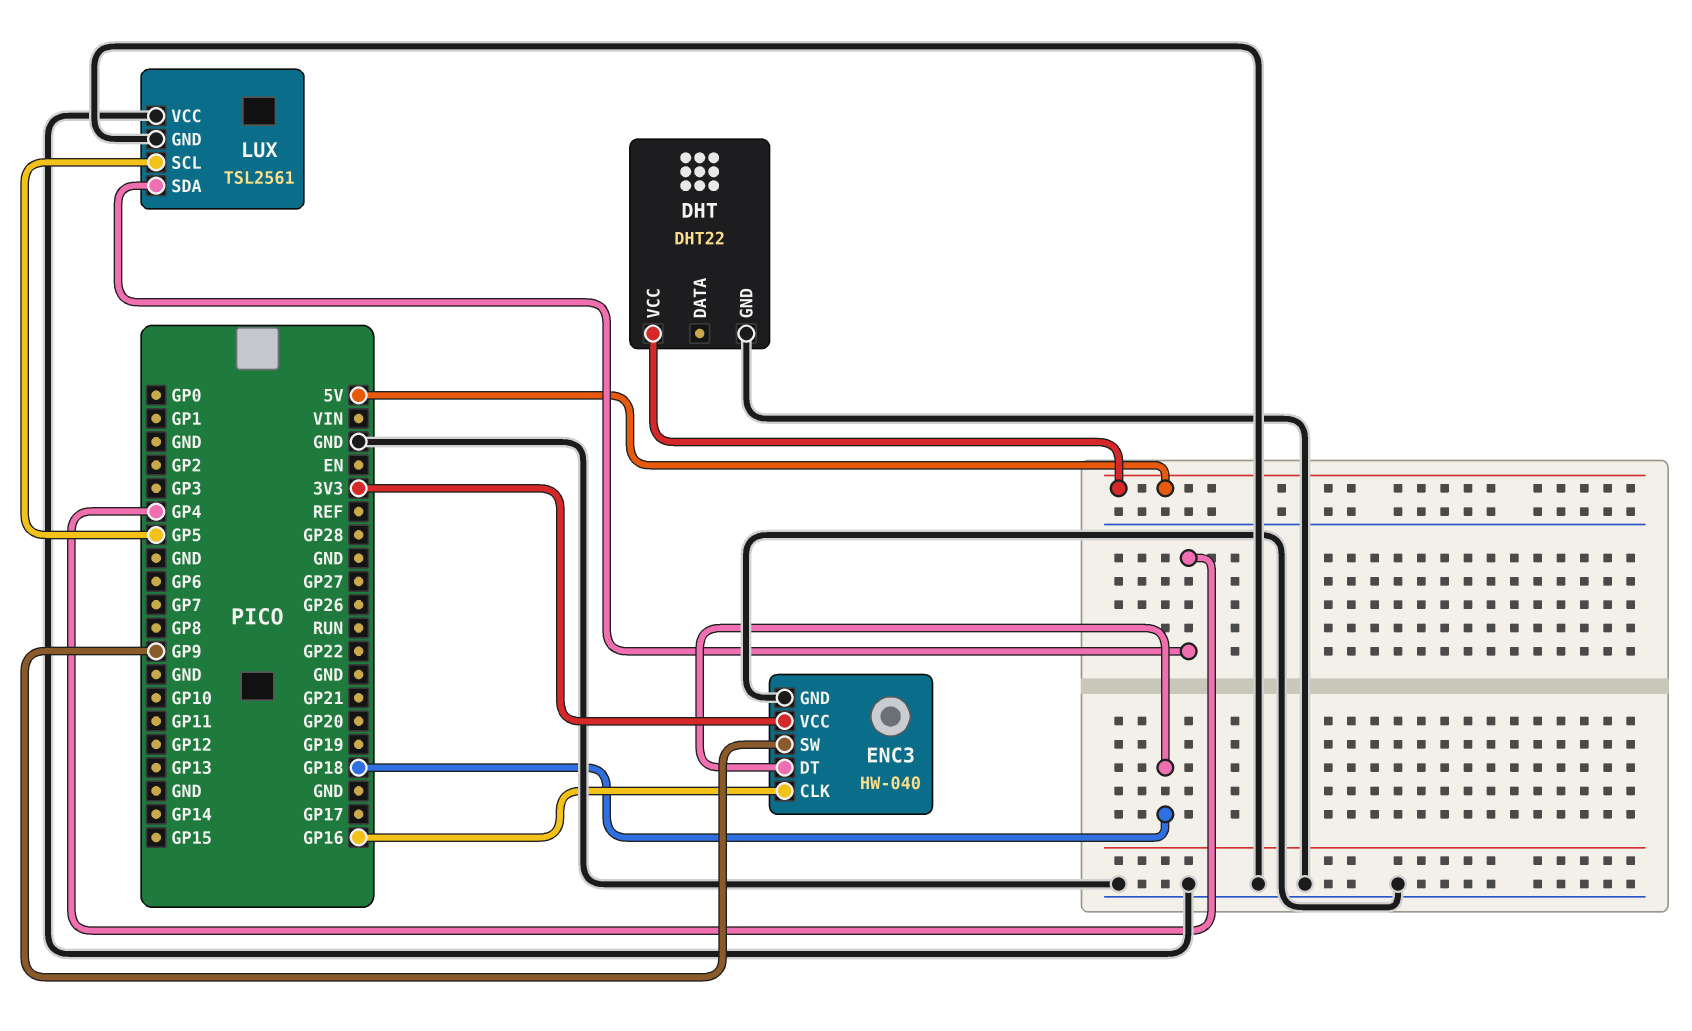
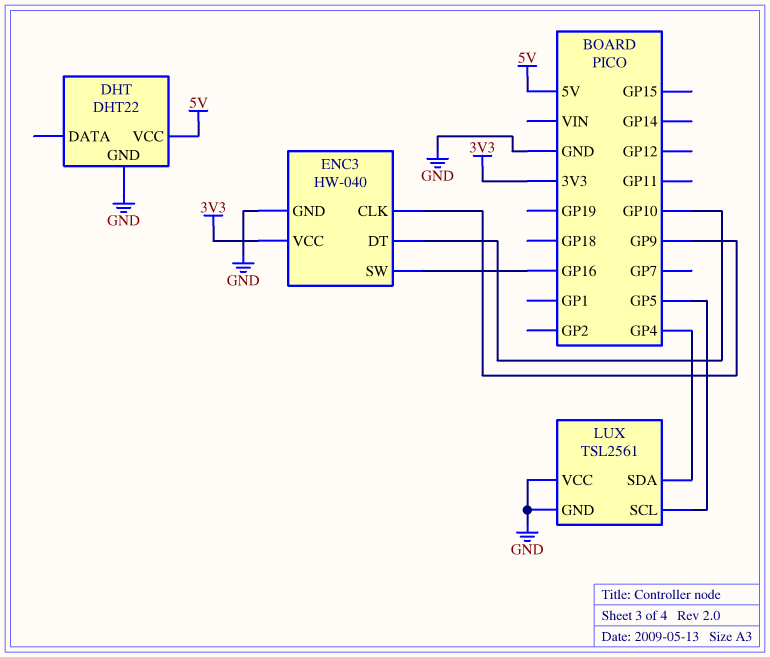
ENC3 pin CLK: GP16 -> GP9
ENC3 pin DT: GP18 -> GP10
ENC3 pin SW: GP9 -> GP16

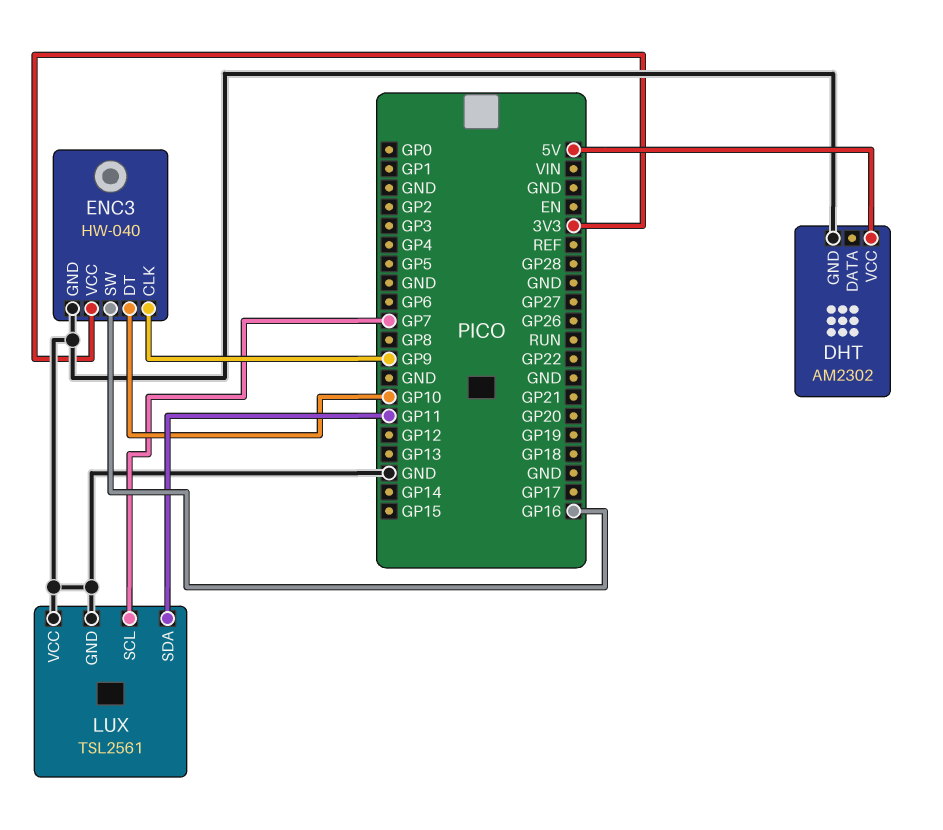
DHT: DHT22 -> AM2302
LUX pin SCL: GP5 -> GP7
LUX pin SDA: GP4 -> GP11

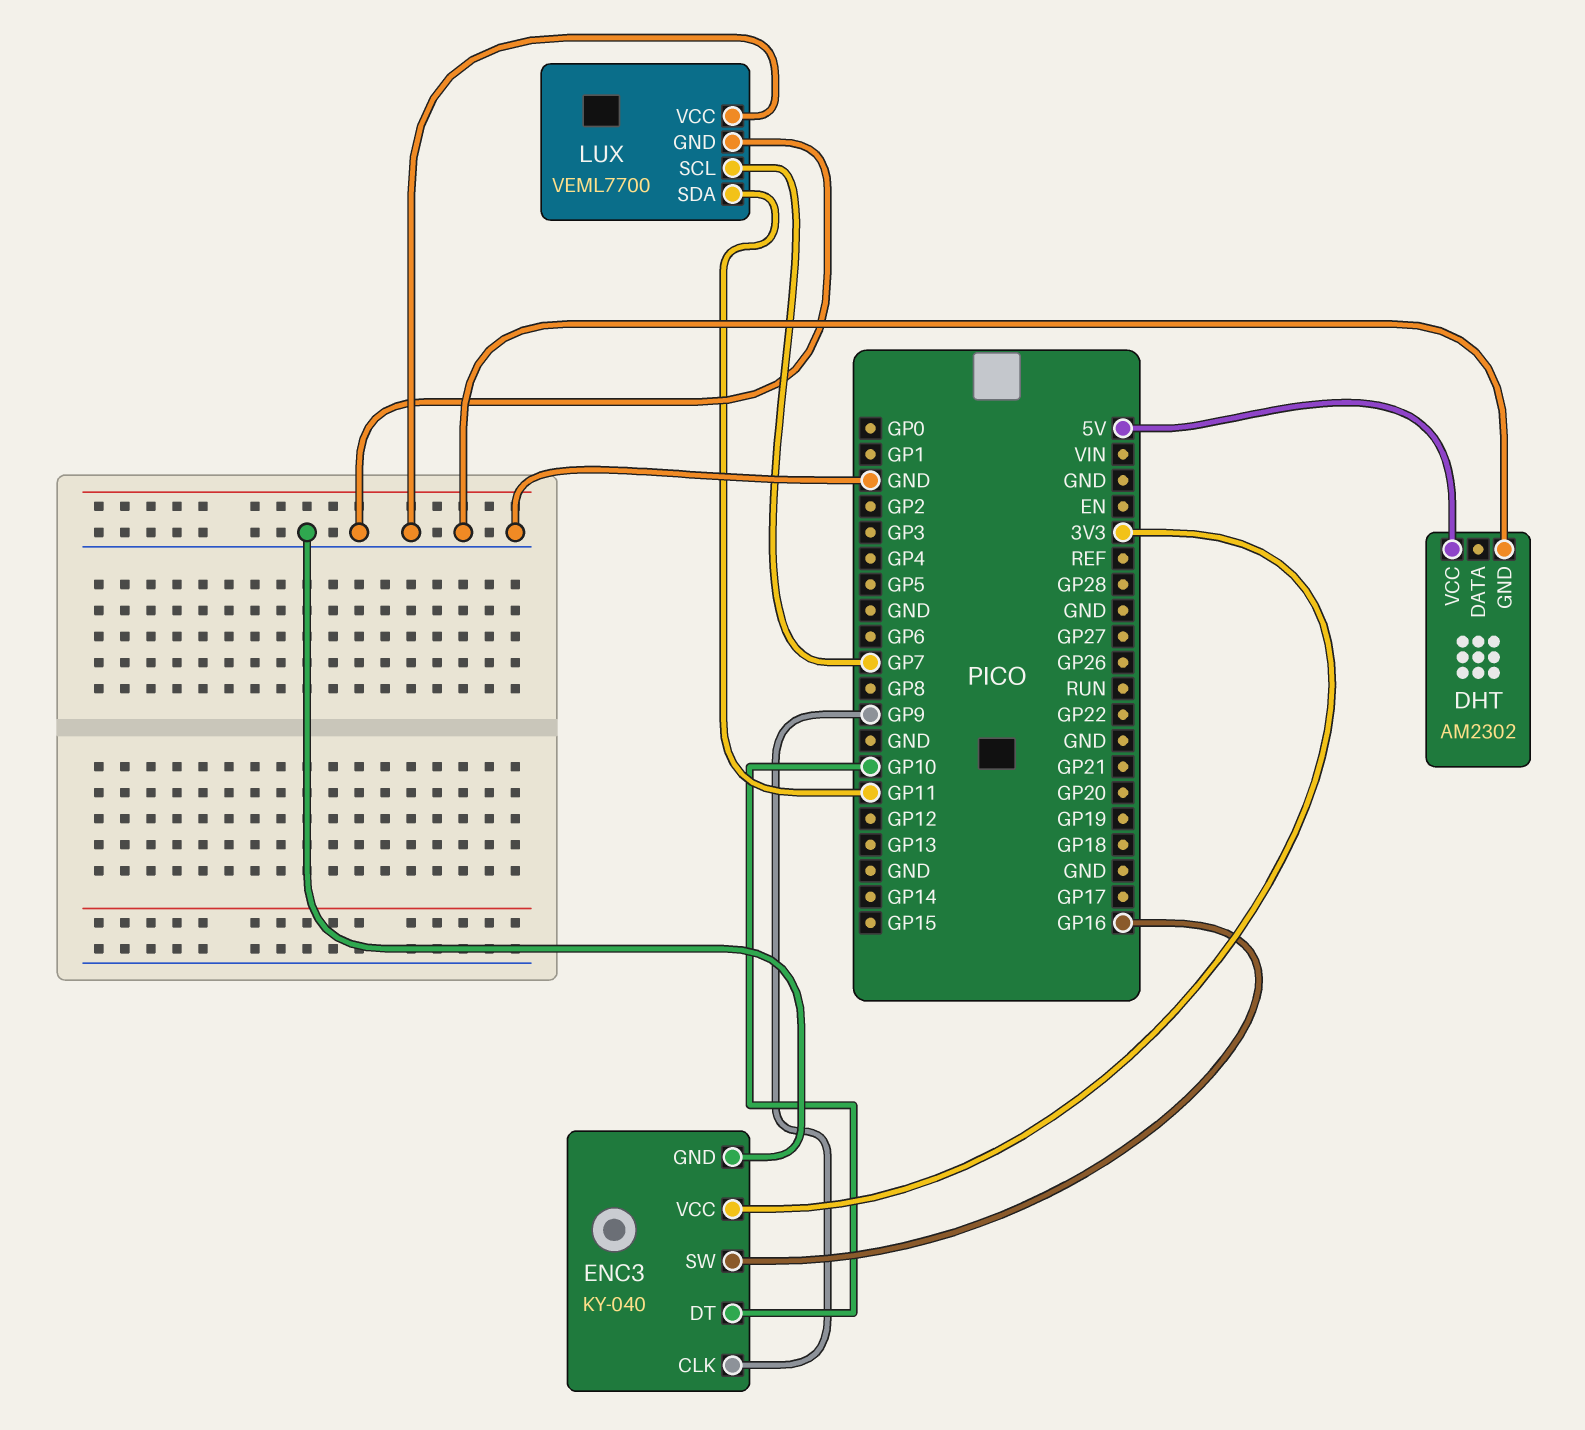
ENC3: HW-040 -> KY-040
LUX: TSL2561 -> VEML7700

